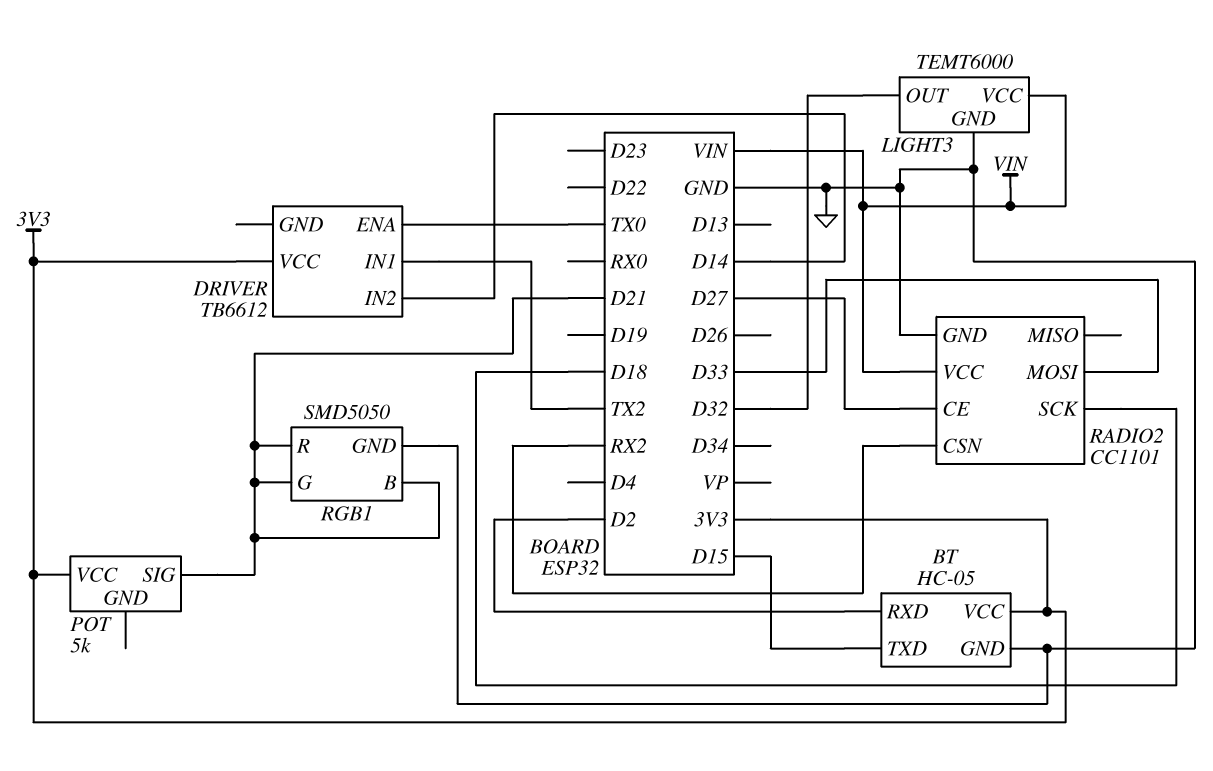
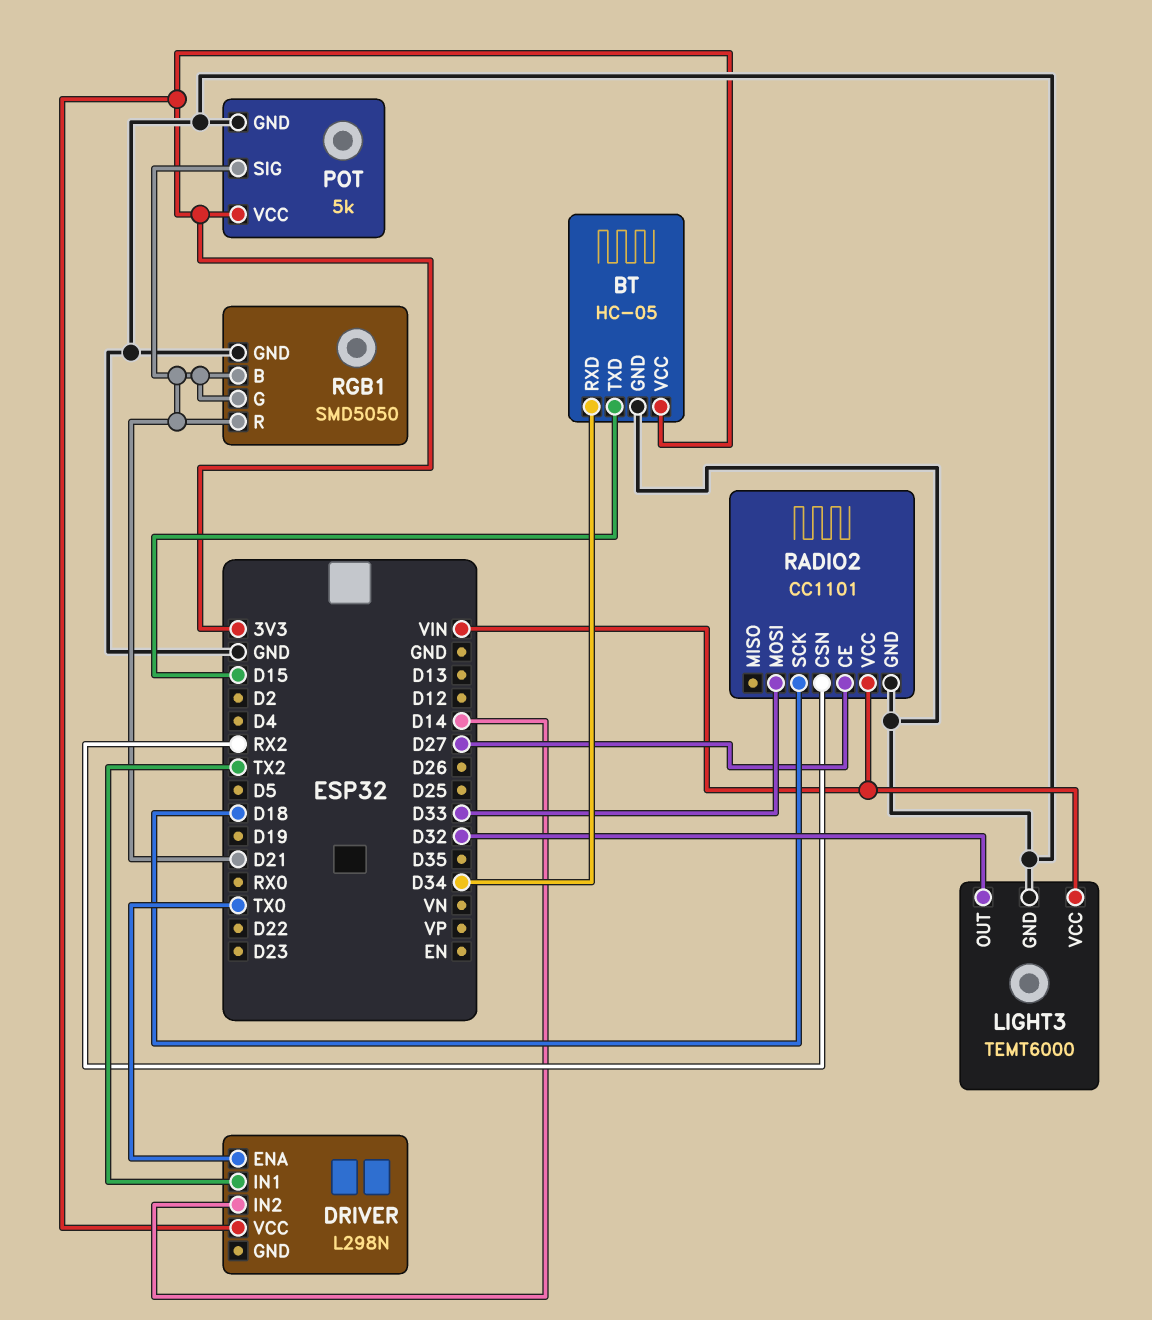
BT pin RXD: D2 -> D34
DRIVER: TB6612 -> L298N
POT pin GND: none -> GND

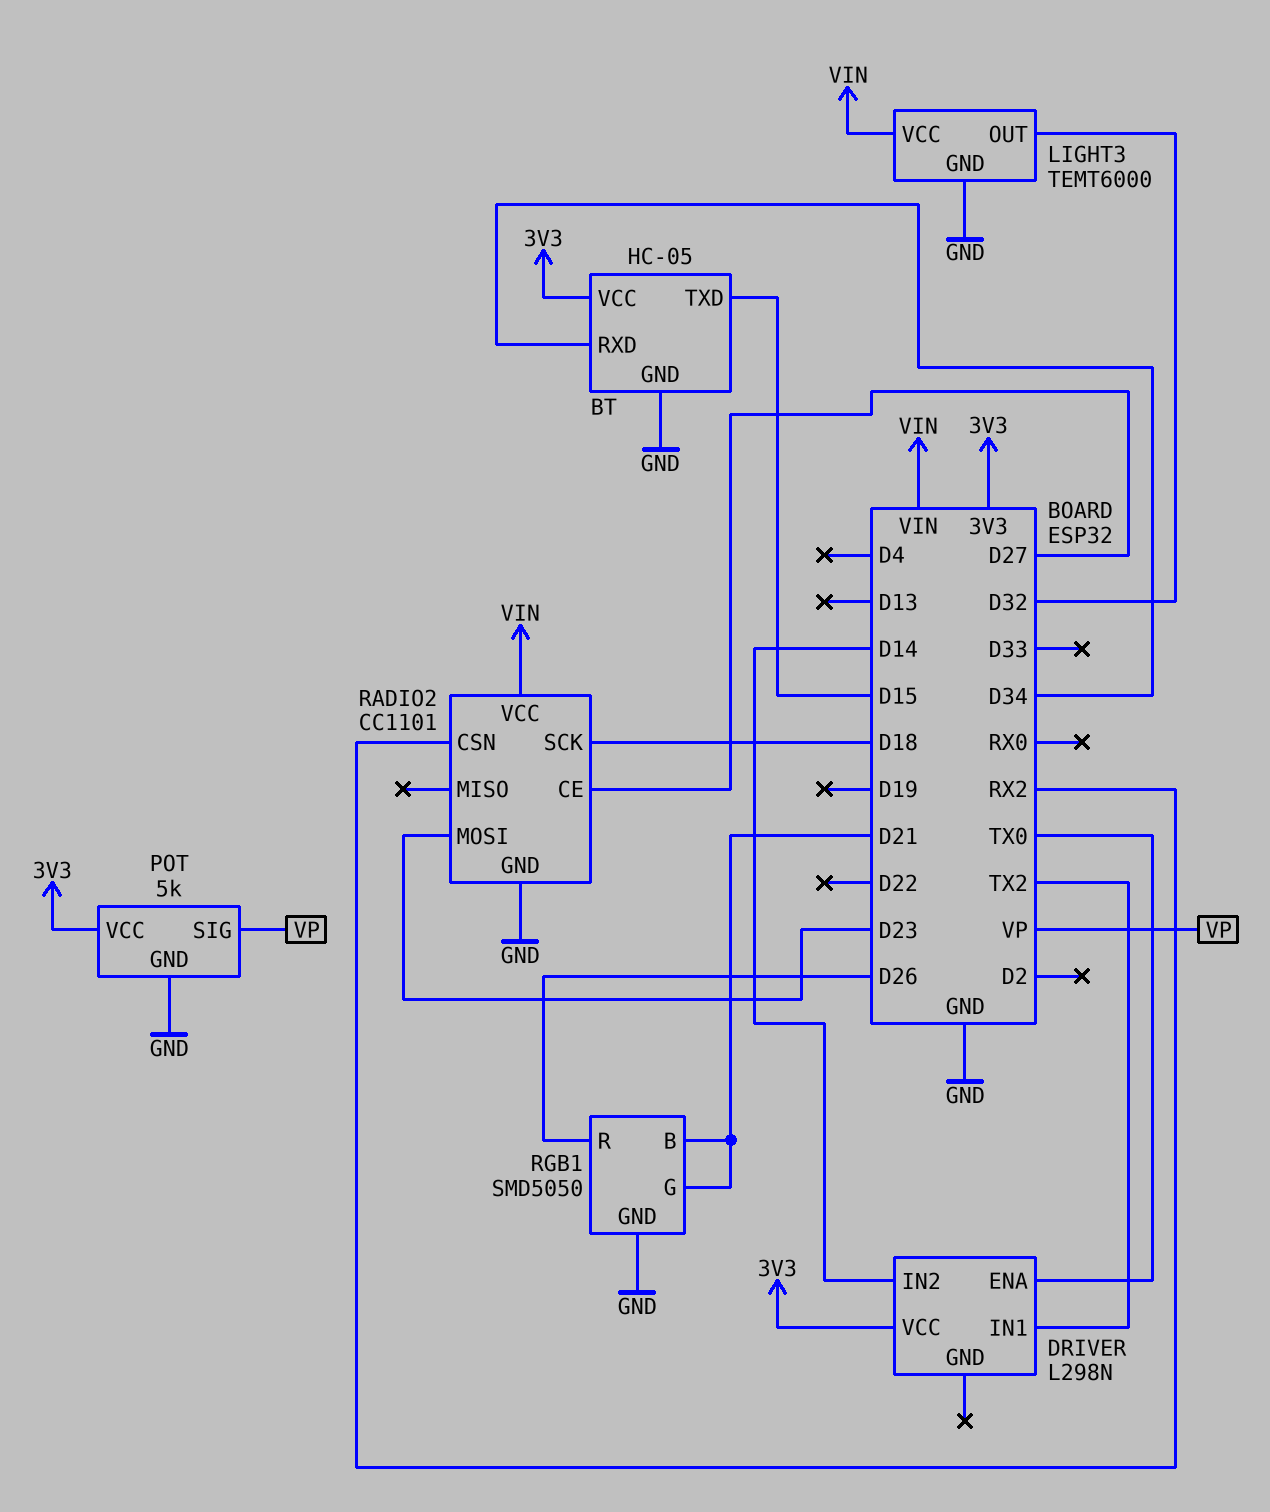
POT pin SIG: D21 -> VP
RADIO2 pin MOSI: D33 -> D23
RGB1 pin R: D21 -> D26

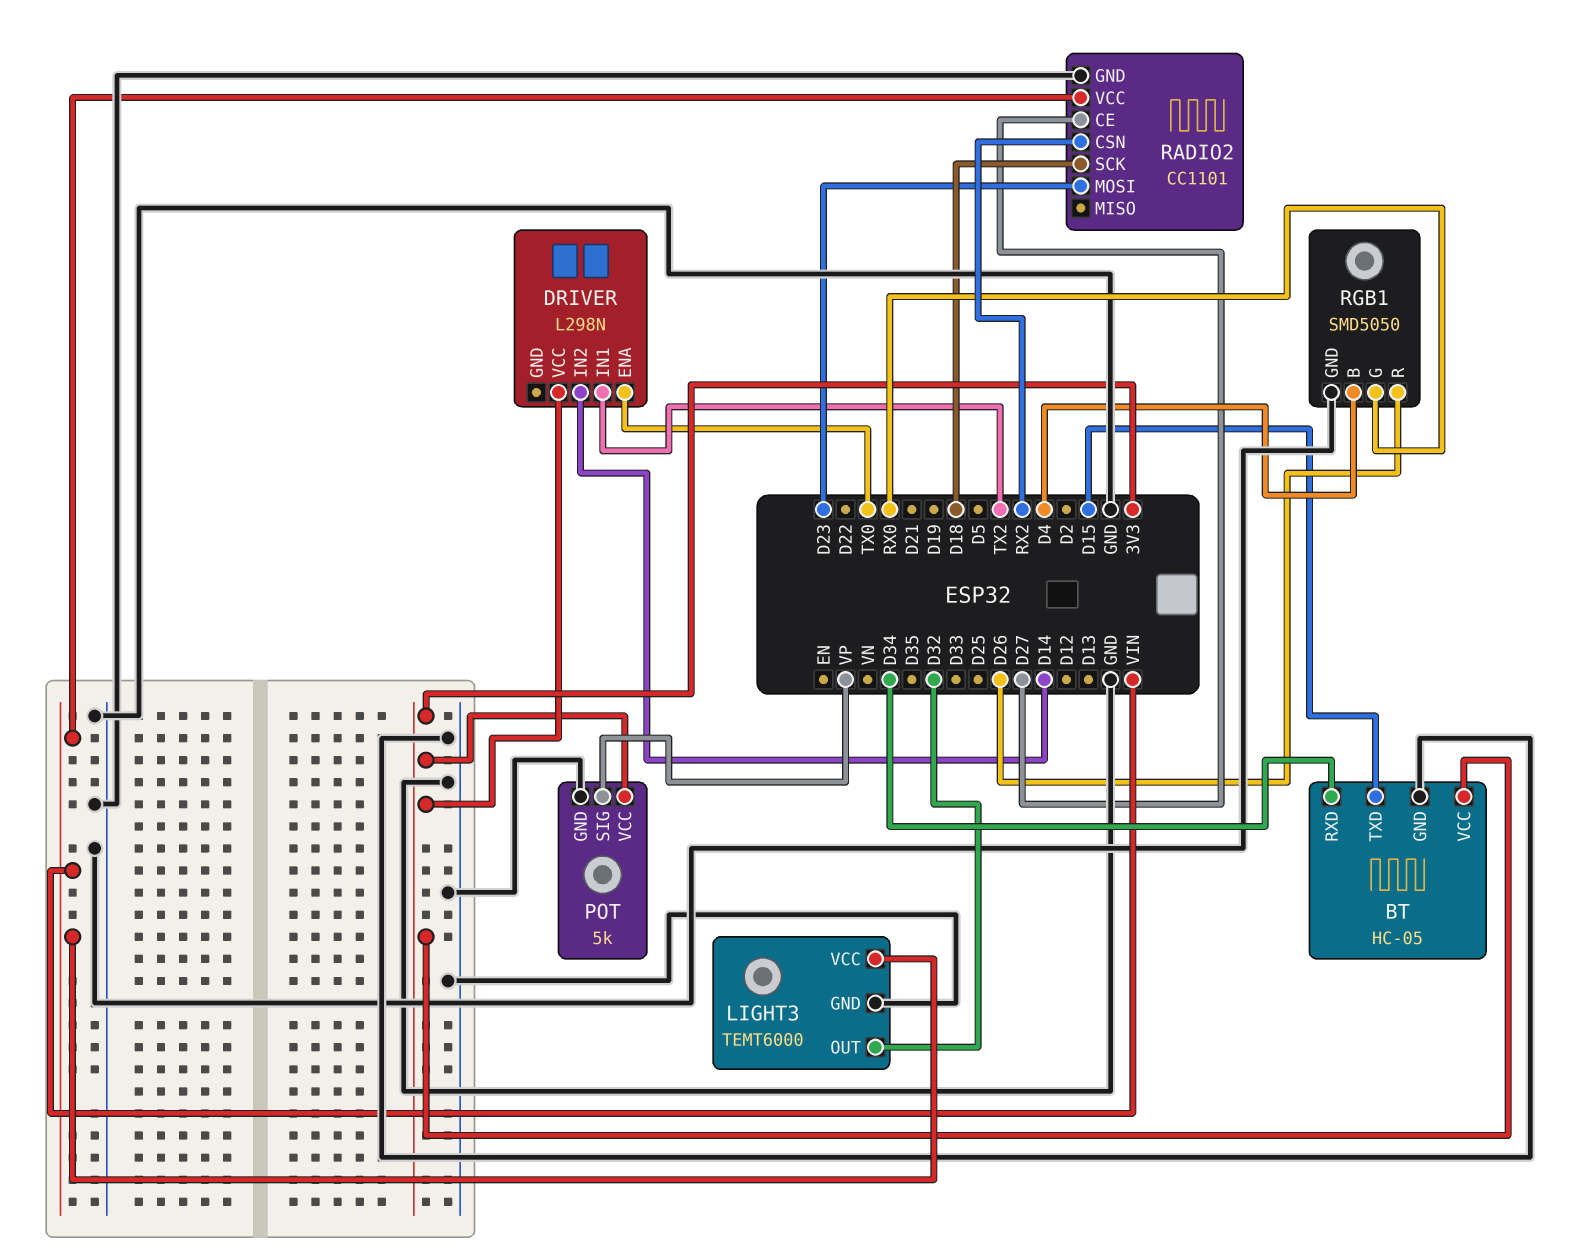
RGB1 pin B: D21 -> D4
RGB1 pin G: D21 -> RX0

